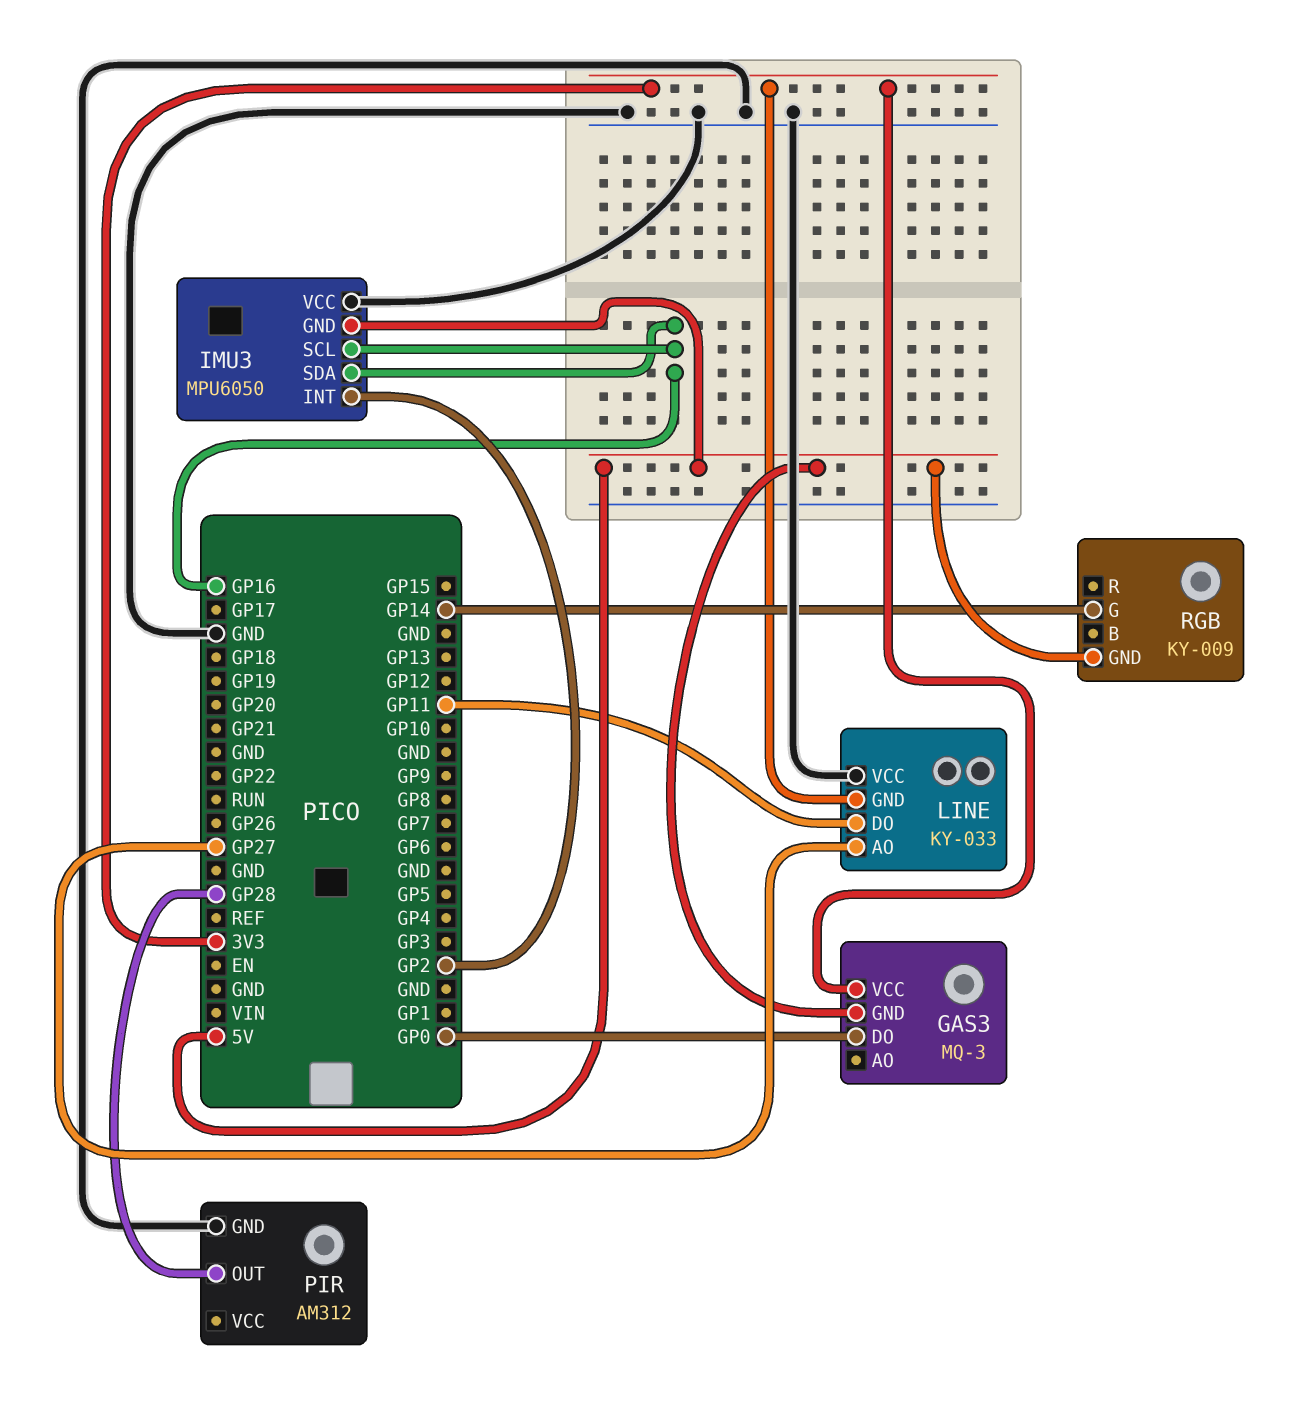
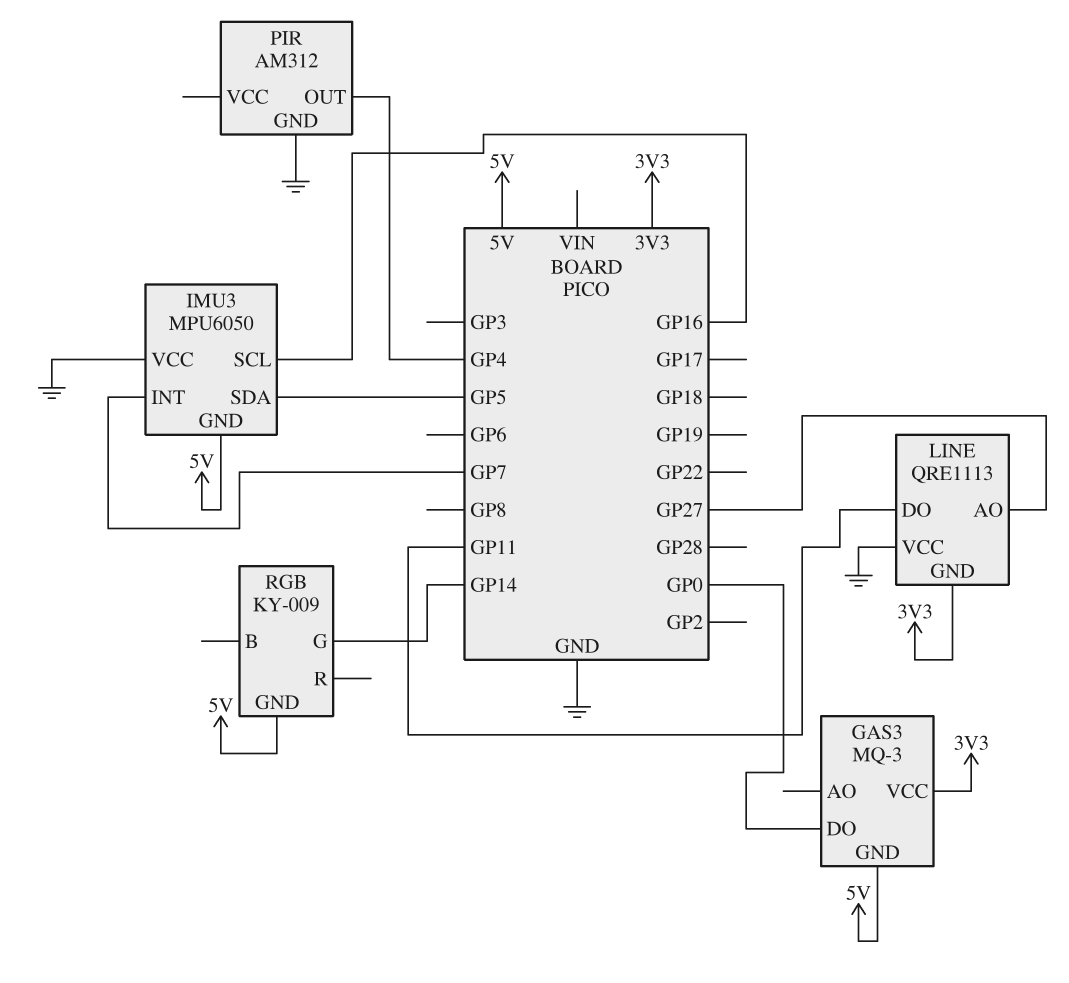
IMU3 pin INT: GP2 -> GP7
IMU3 pin SDA: GP16 -> GP5
LINE: KY-033 -> QRE1113
PIR pin OUT: GP28 -> GP4

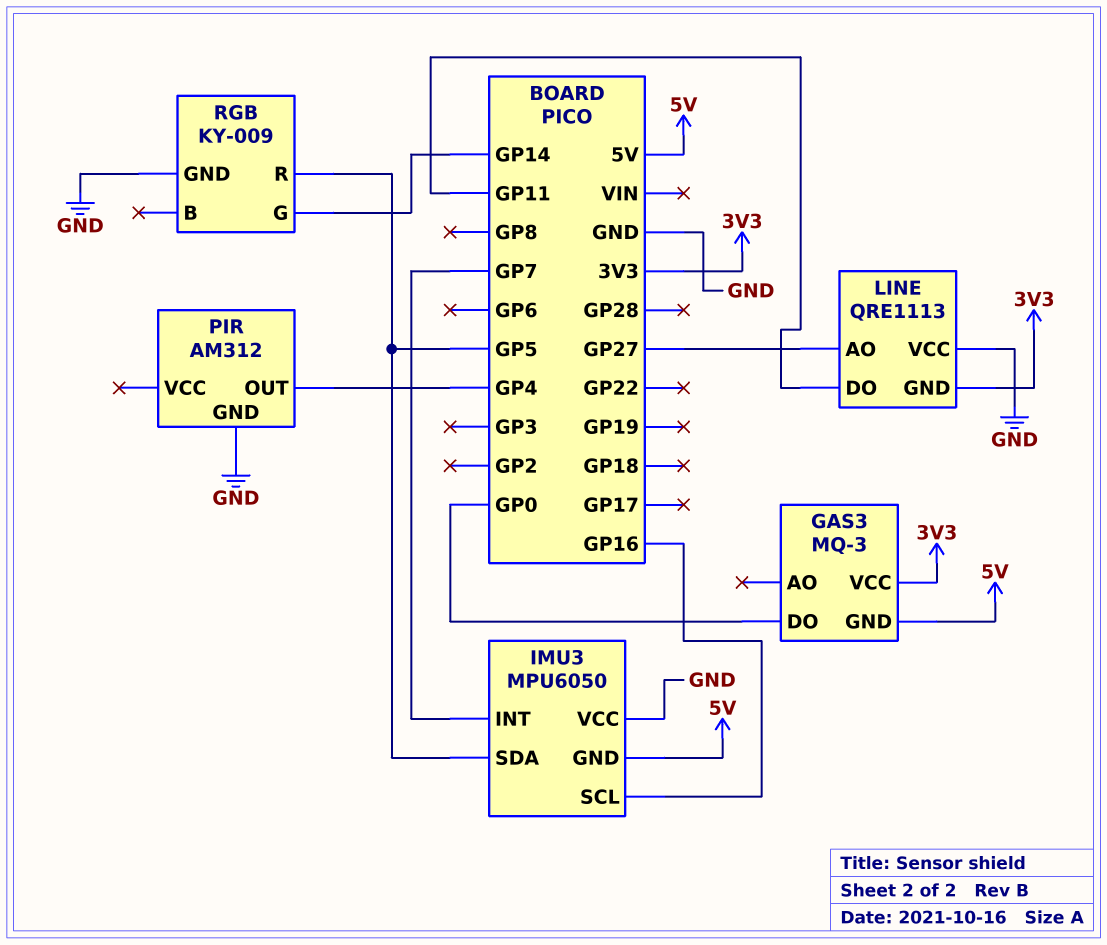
RGB pin GND: 5V -> GND
RGB pin R: none -> GP5

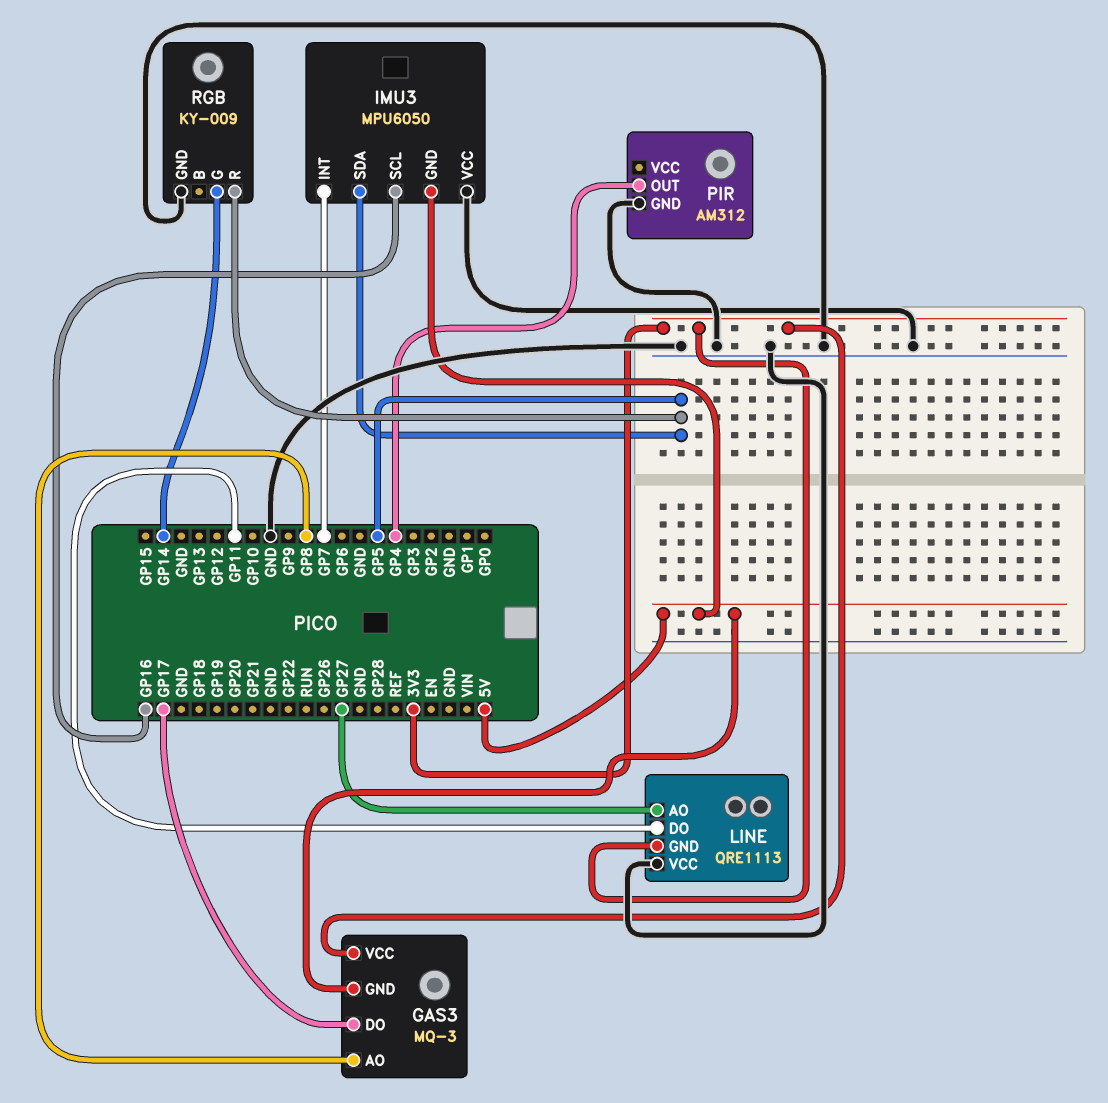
GAS3 pin AO: none -> GP8
GAS3 pin DO: GP0 -> GP17

